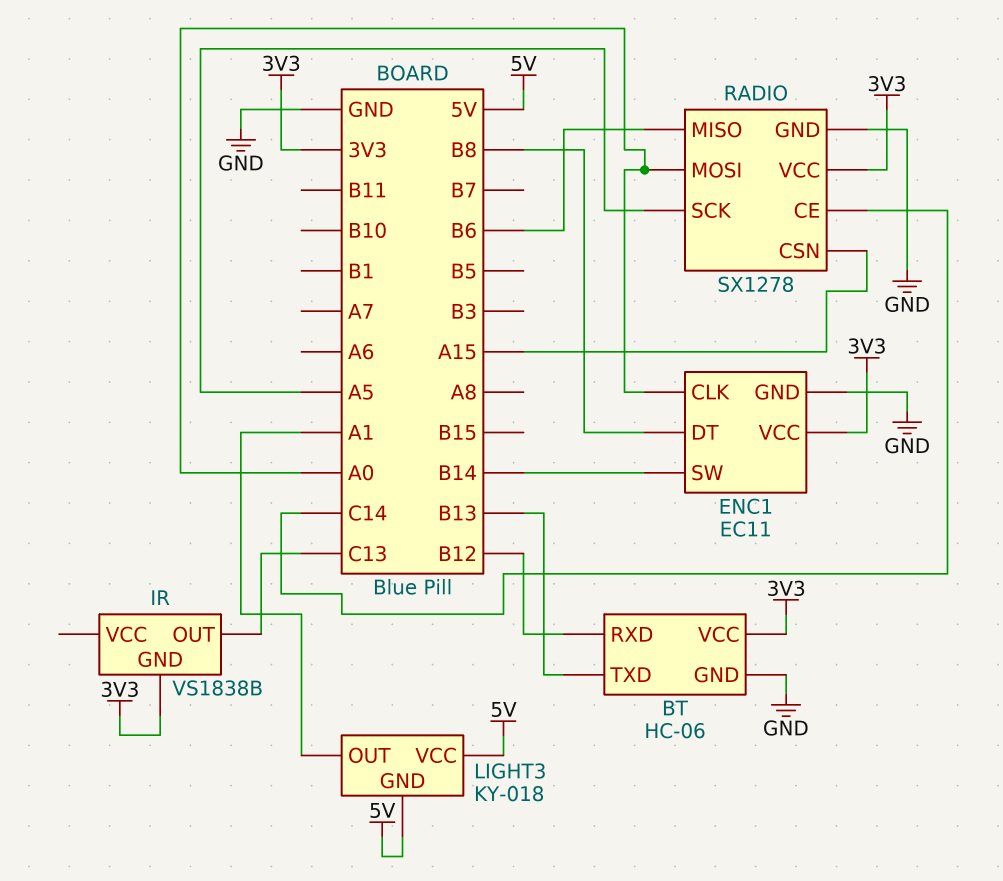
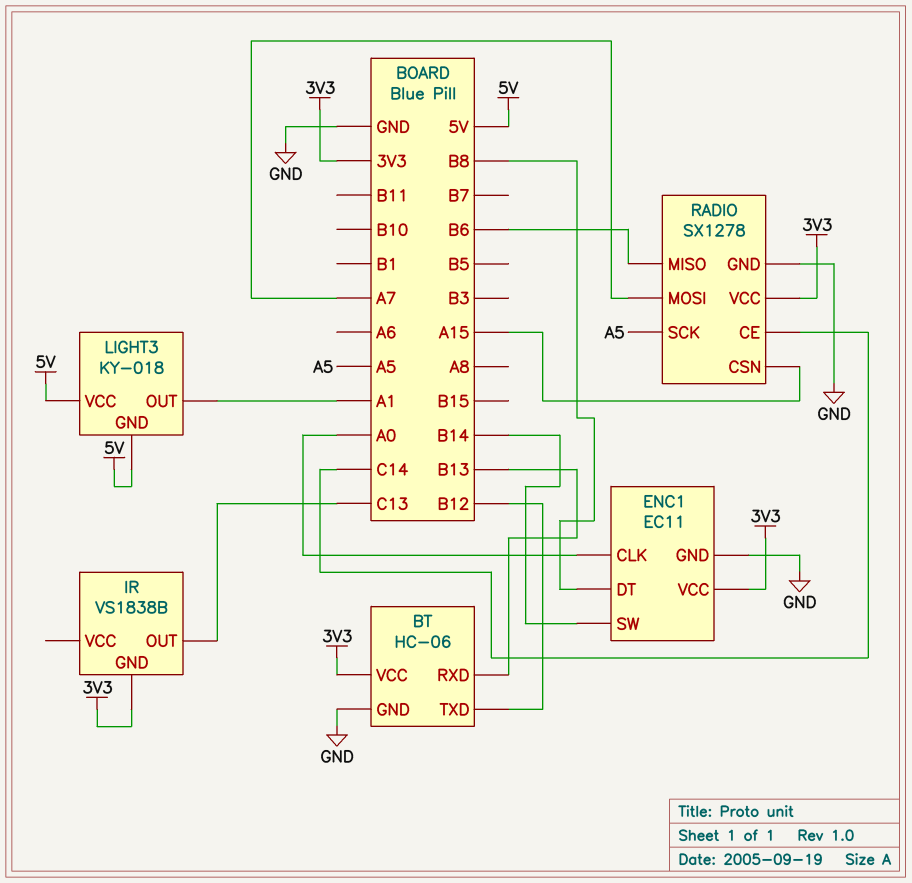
BT pin RXD: B12 -> B13
BT pin TXD: B13 -> B12
RADIO pin MOSI: A0 -> A7

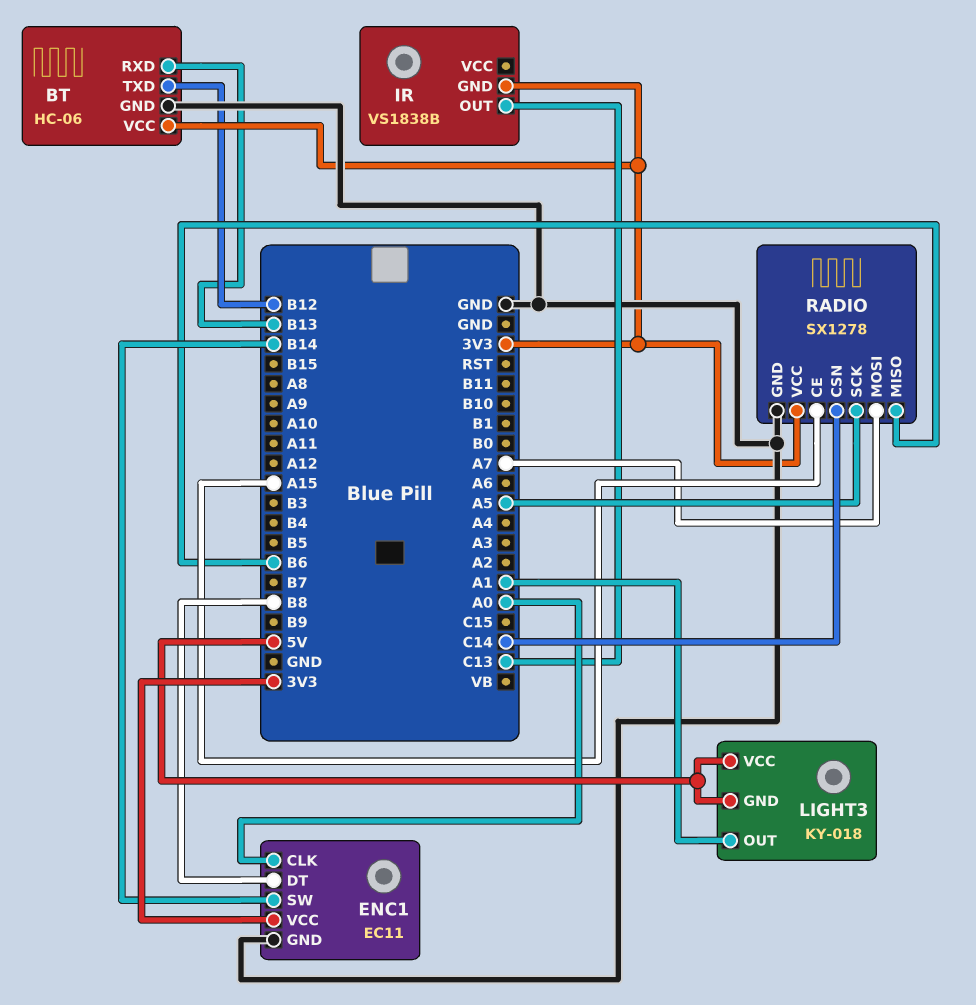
RADIO pin CE: C14 -> A15
RADIO pin CSN: A15 -> C14

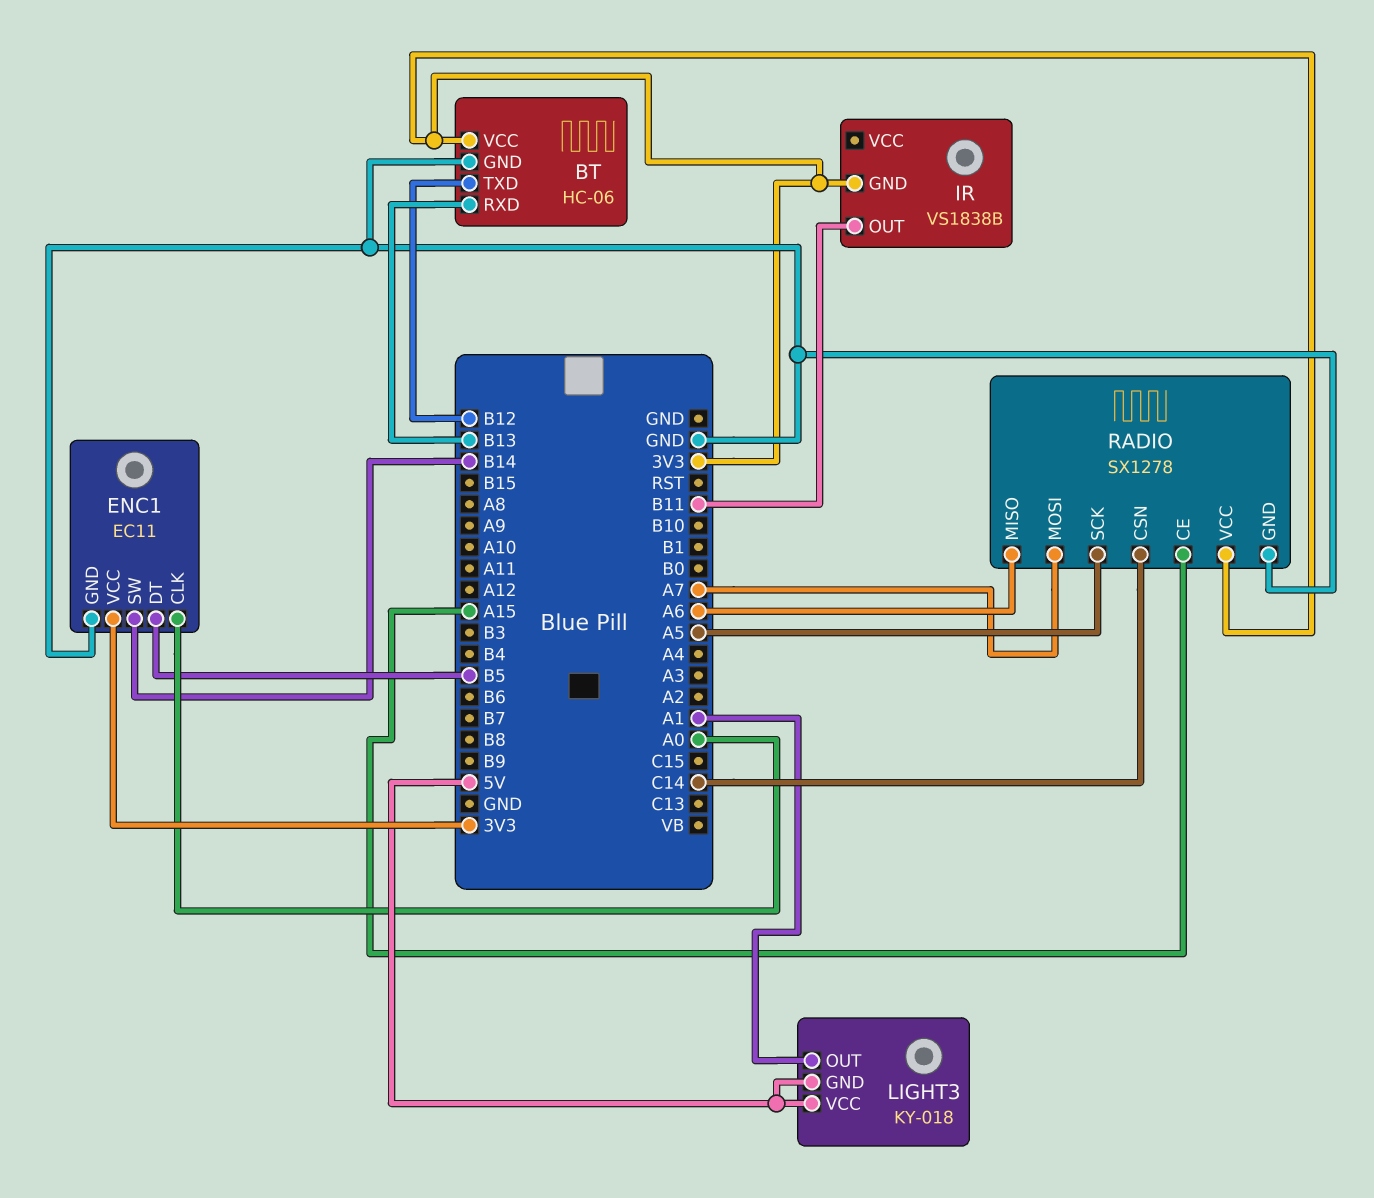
ENC1 pin DT: B8 -> B5
IR pin OUT: C13 -> B11
RADIO pin MISO: B6 -> A6

